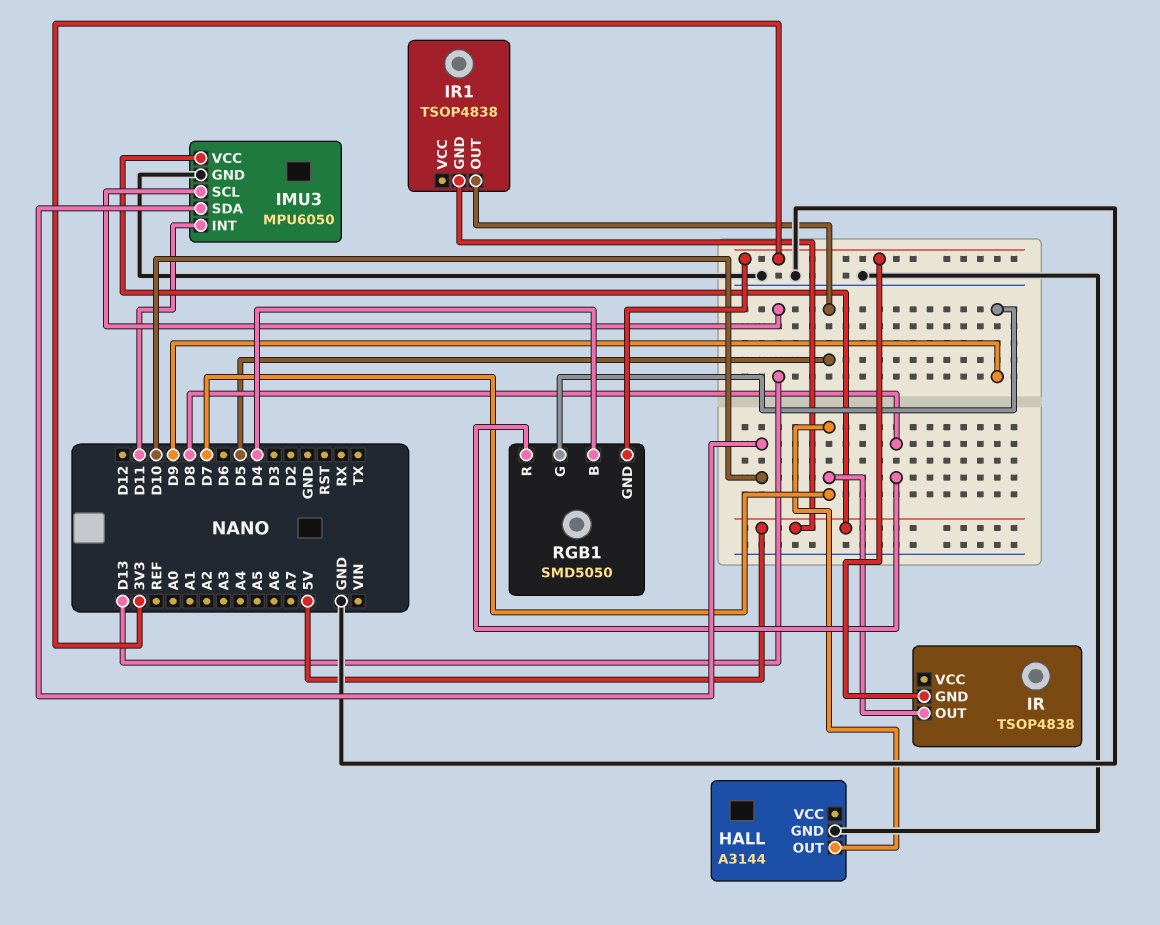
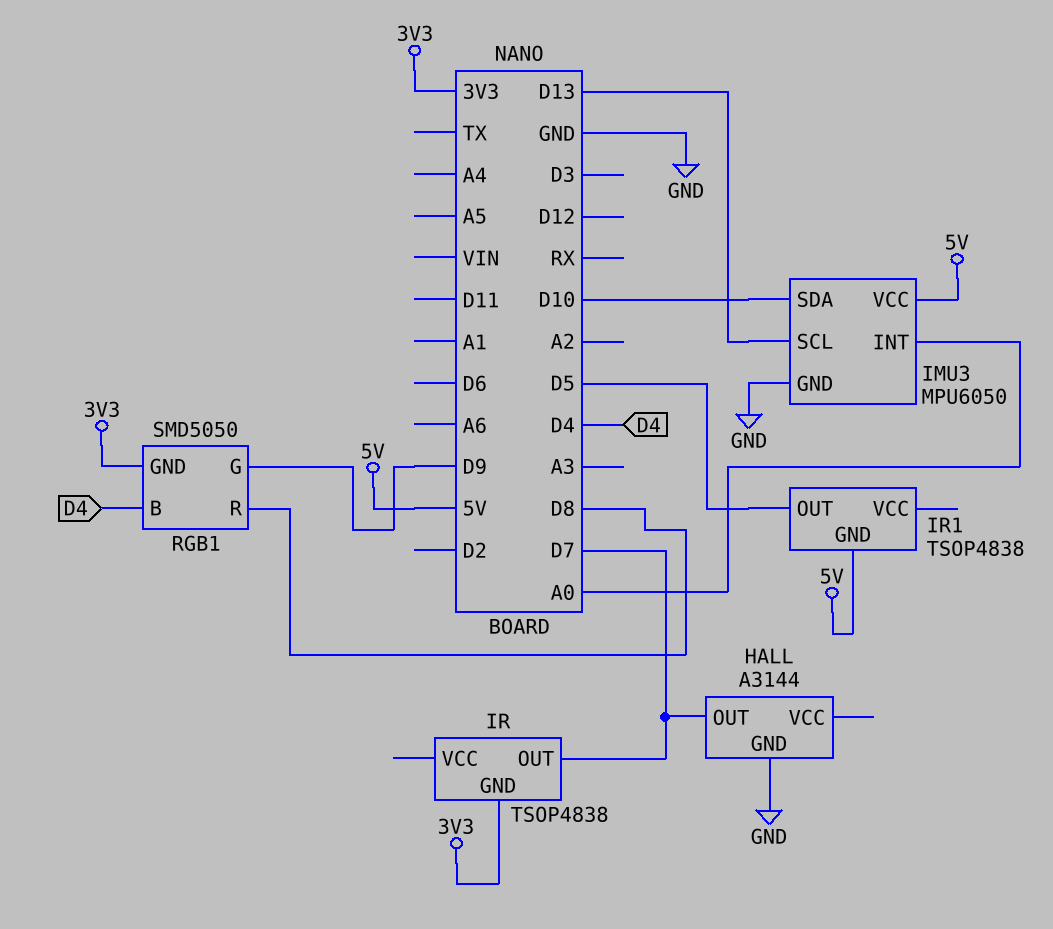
IMU3 pin INT: D11 -> A0

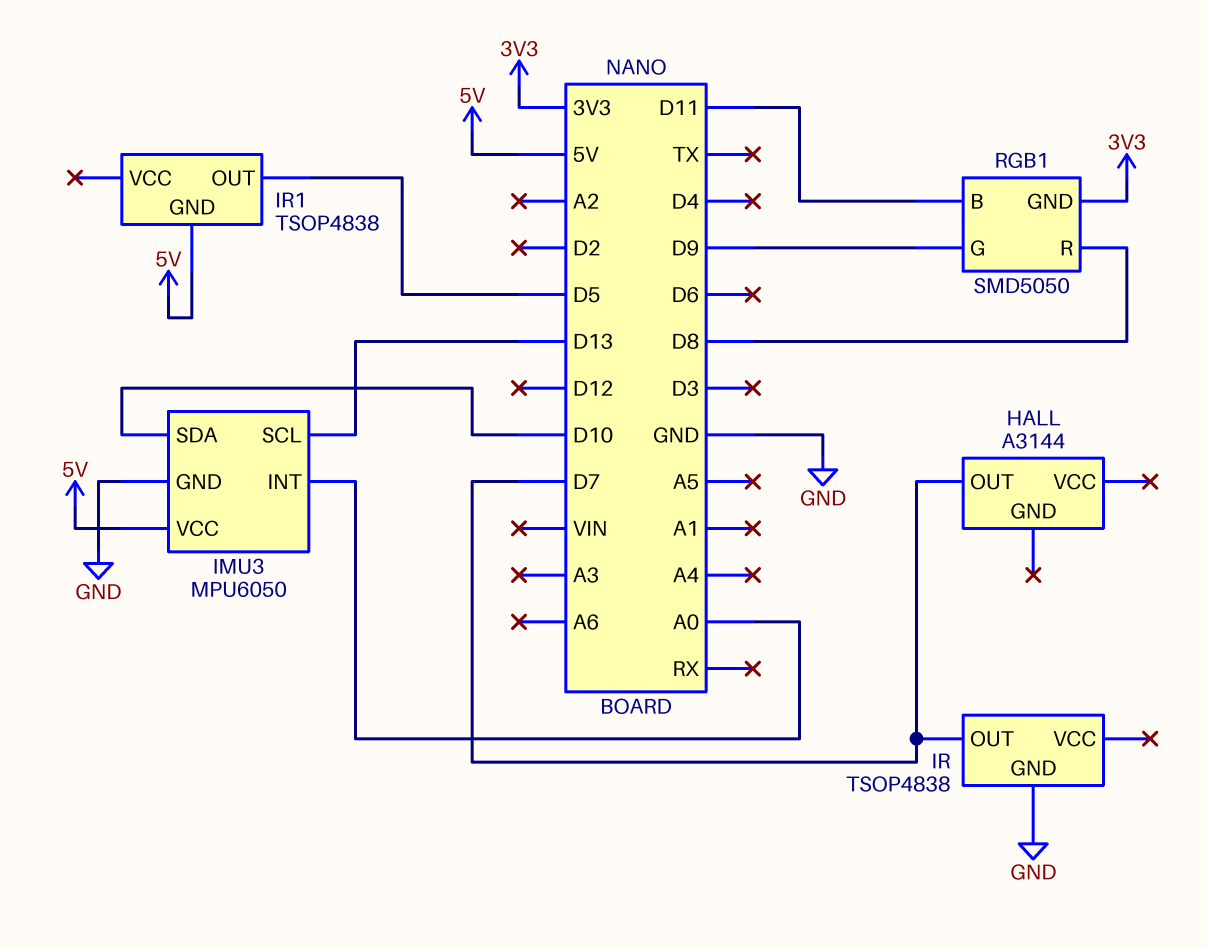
HALL pin GND: GND -> none
IR pin GND: 3V3 -> GND
RGB1 pin B: D4 -> D11

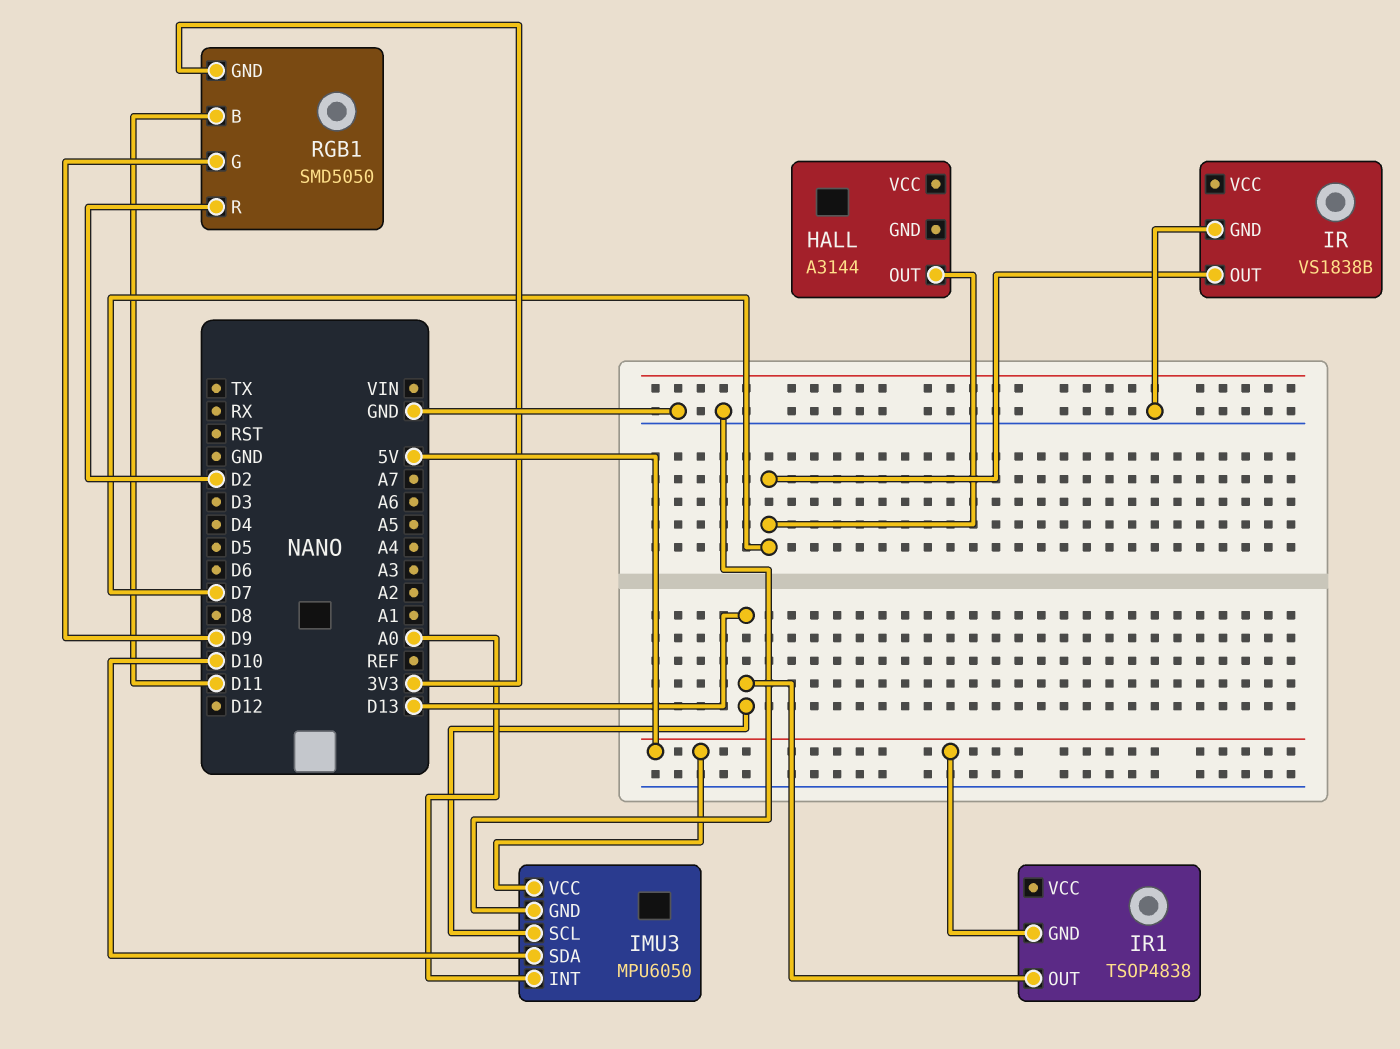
IR: TSOP4838 -> VS1838B
IR1 pin OUT: D5 -> D13
RGB1 pin R: D8 -> D2

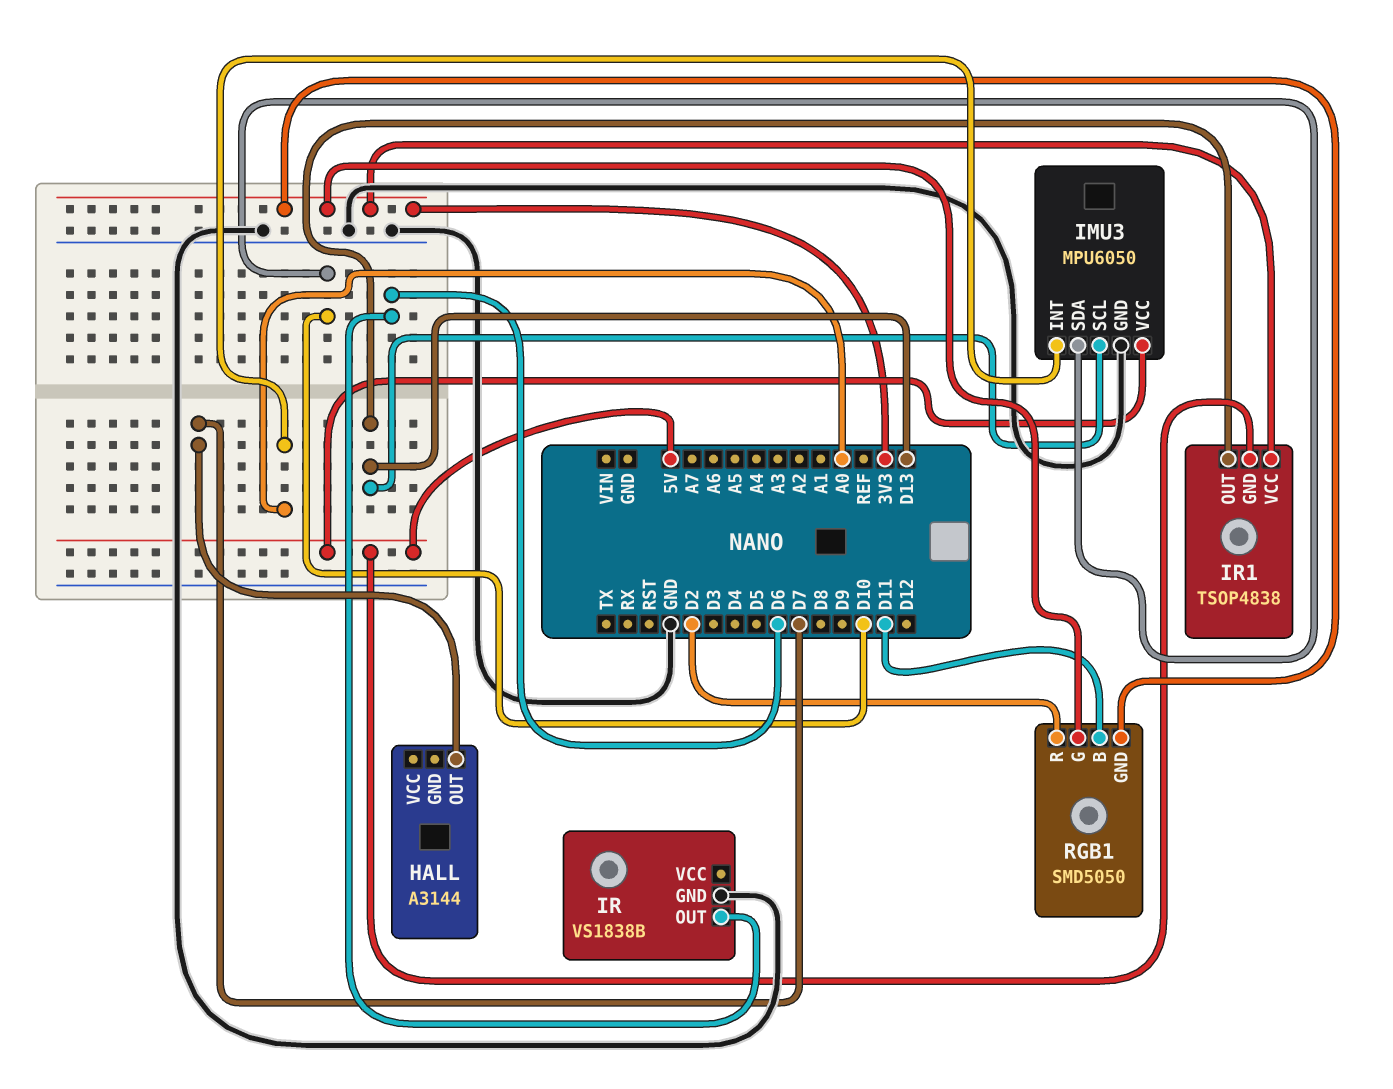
IR pin OUT: D7 -> D6
IR1 pin VCC: none -> 3V3
RGB1 pin G: D9 -> 3V3

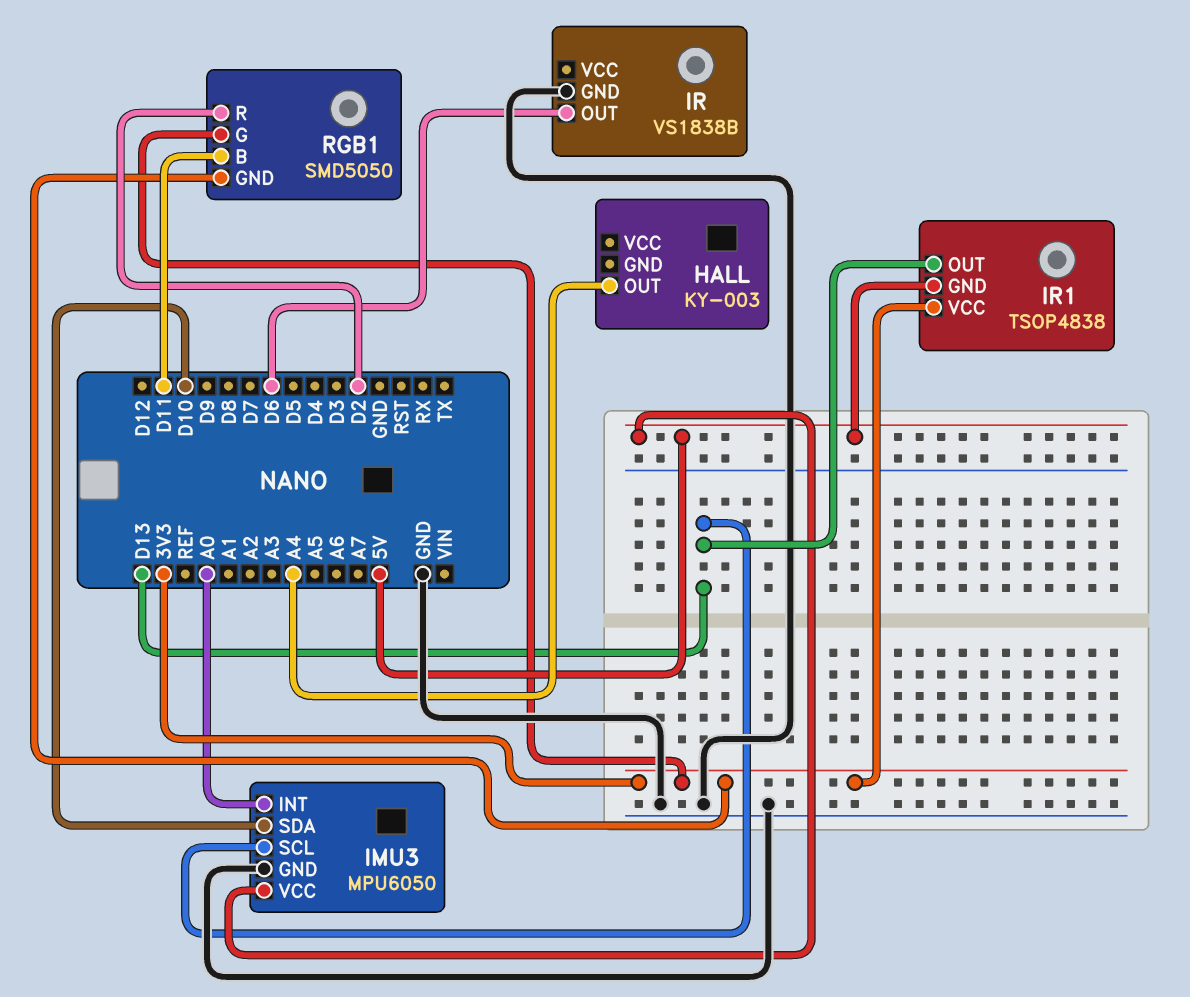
HALL: A3144 -> KY-003
HALL pin OUT: D7 -> A4

